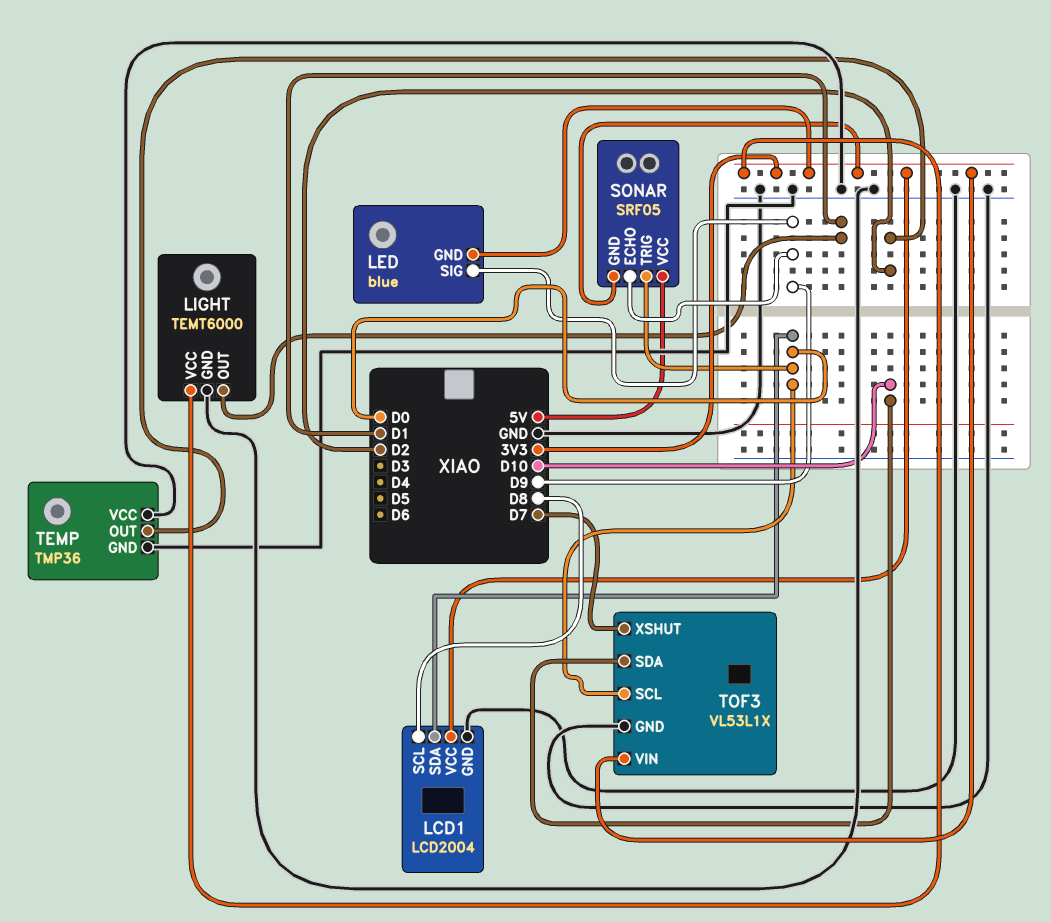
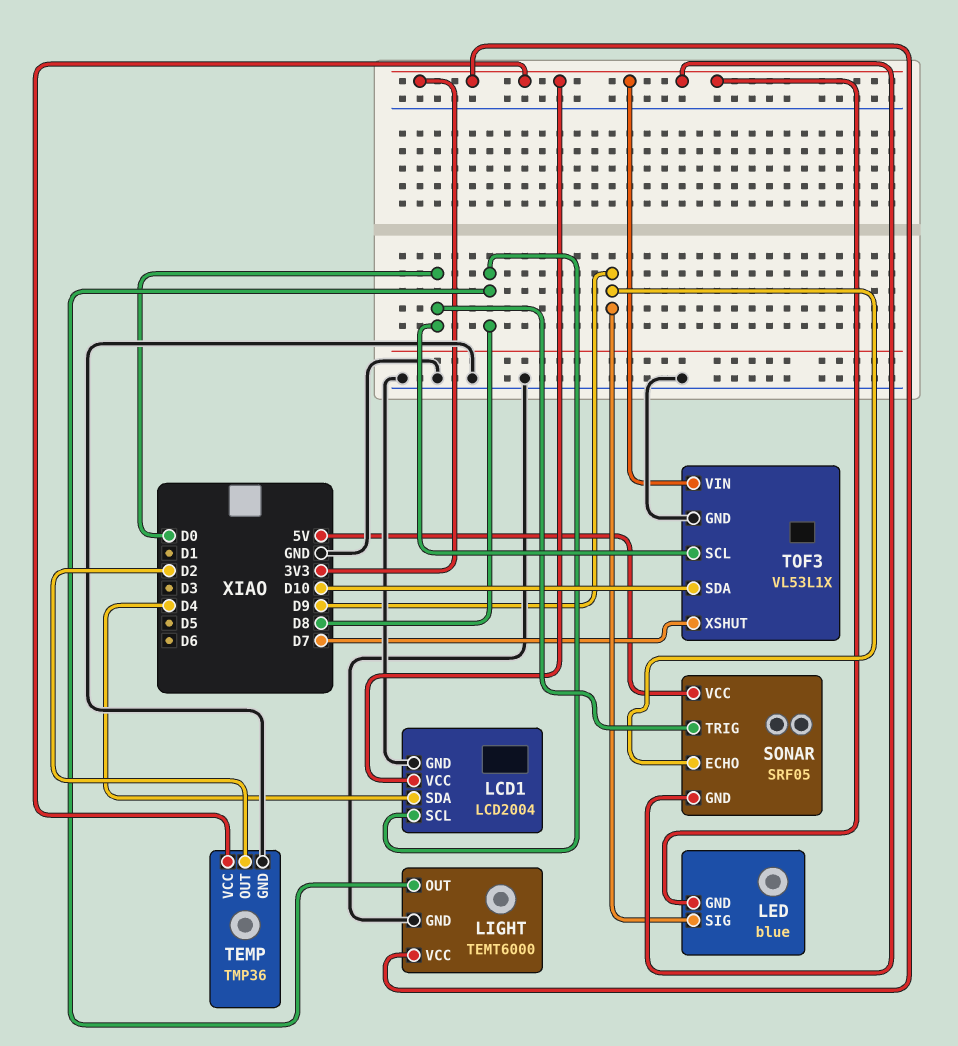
LCD1 pin SDA: D0 -> D4
LIGHT pin OUT: D1 -> D8
TEMP pin VCC: GND -> 3V3

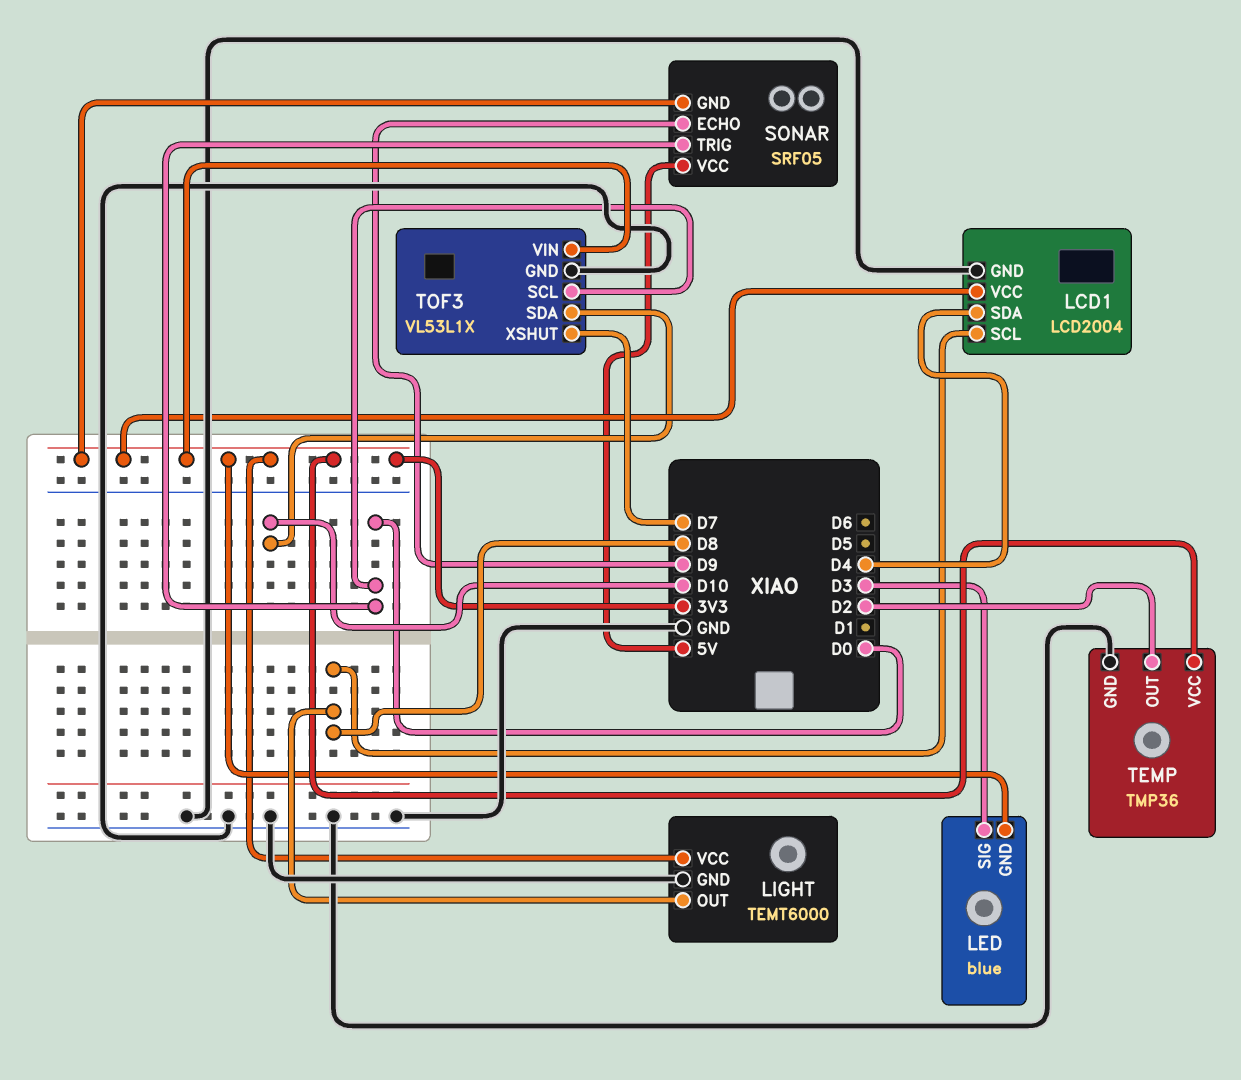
LED pin SIG: D9 -> D3

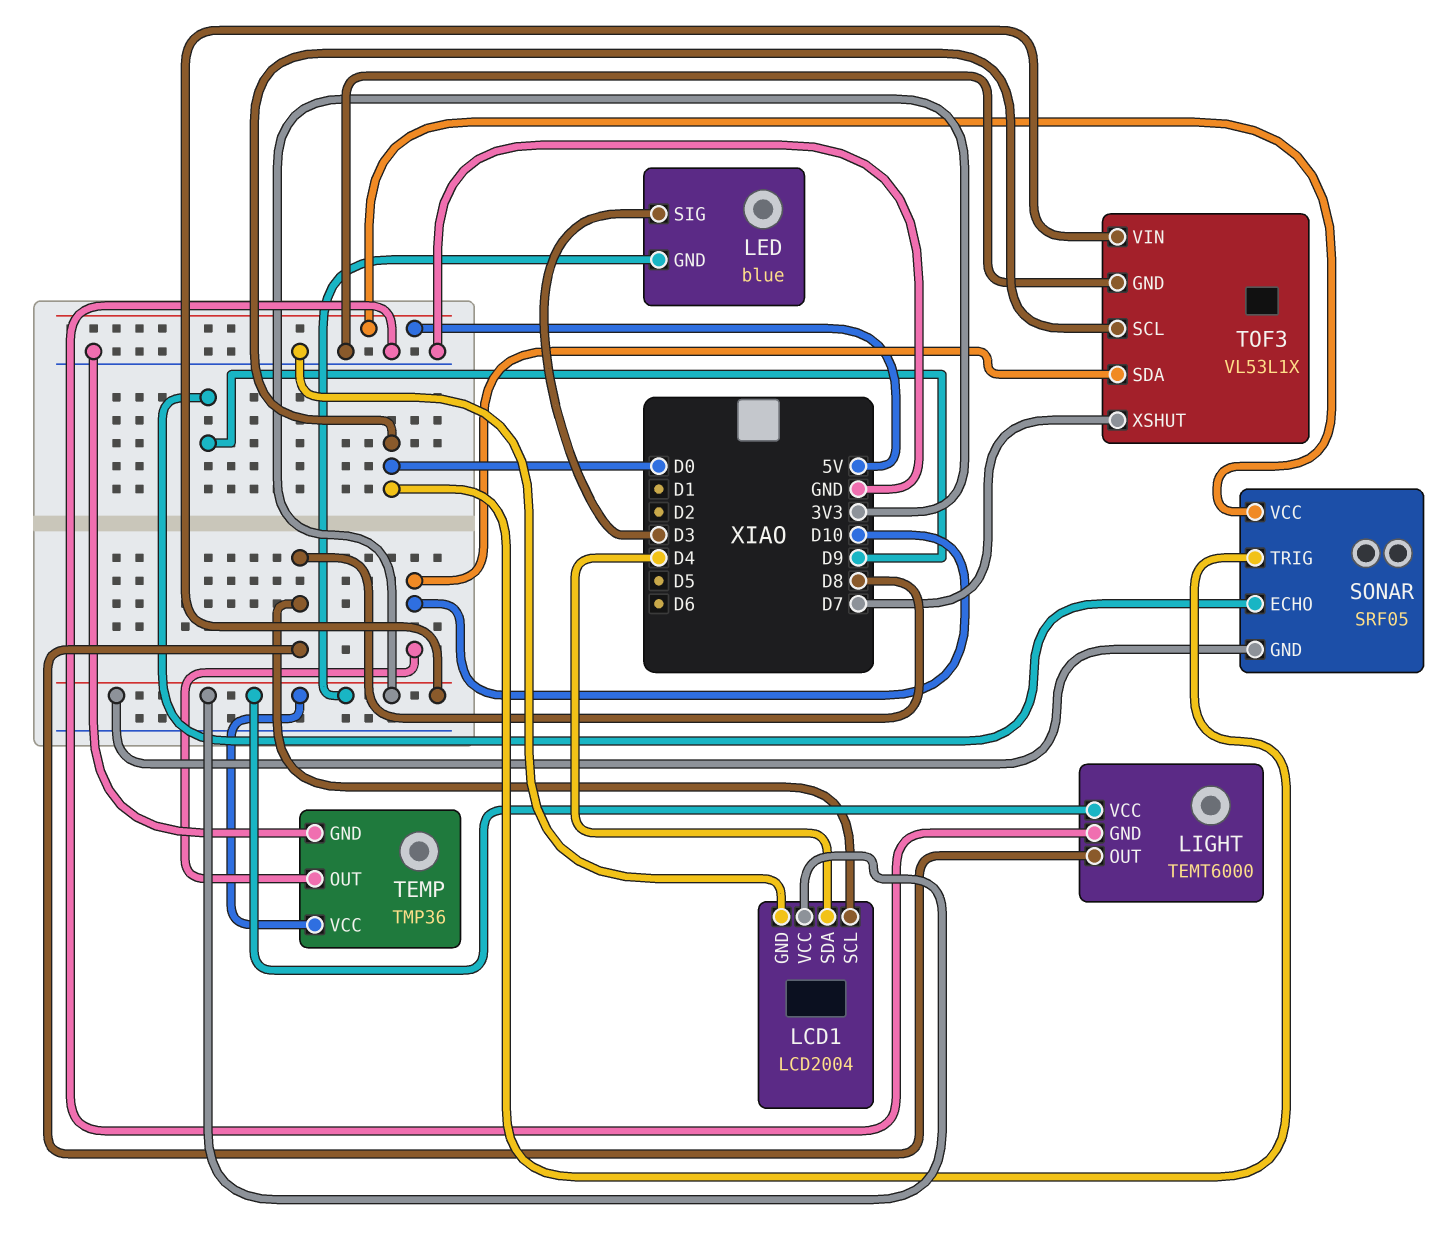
TEMP pin OUT: D2 -> D10

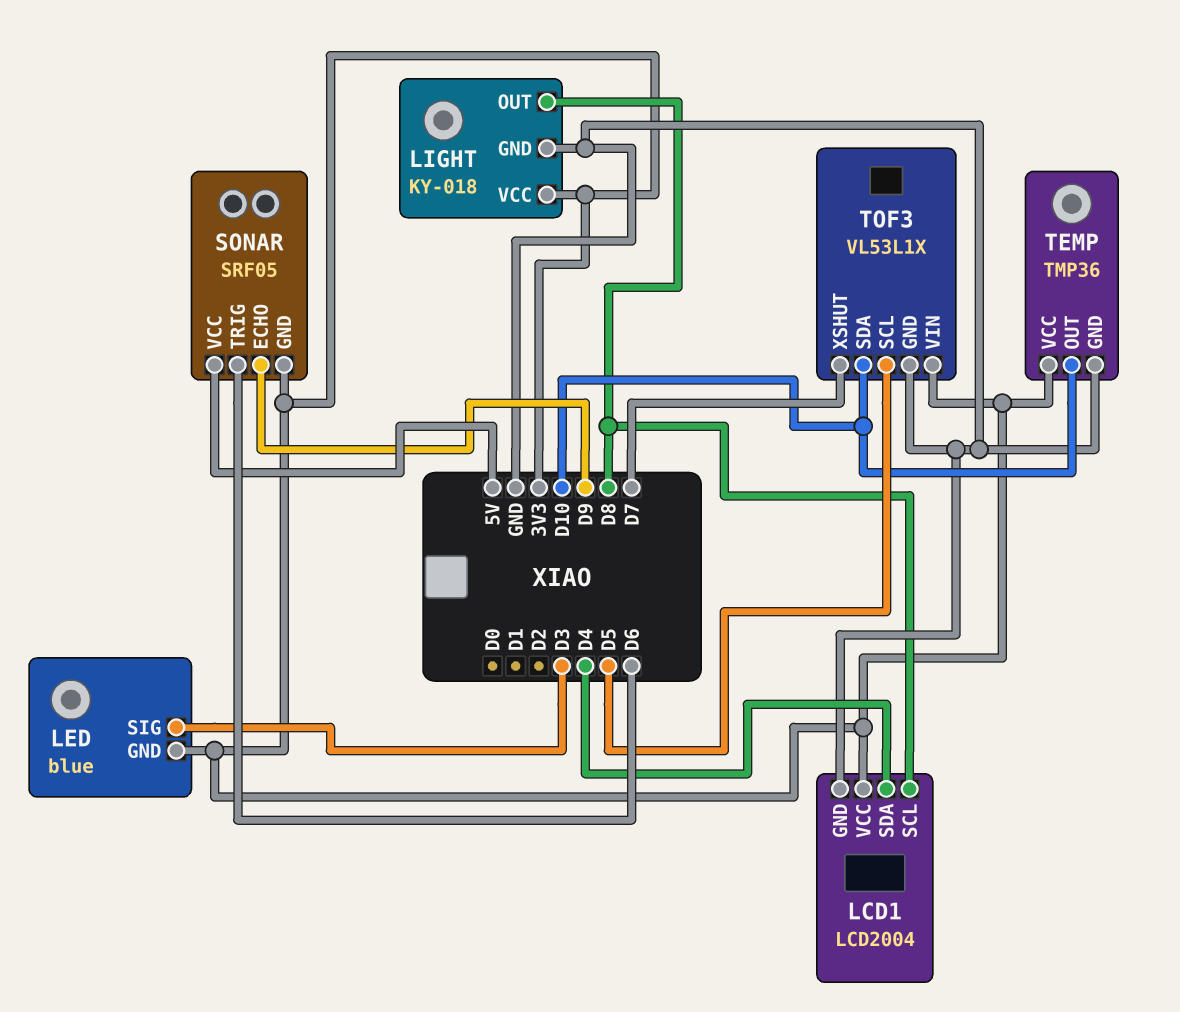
LIGHT: TEMT6000 -> KY-018
SONAR pin TRIG: D0 -> D6
TOF3 pin SCL: D0 -> D5

